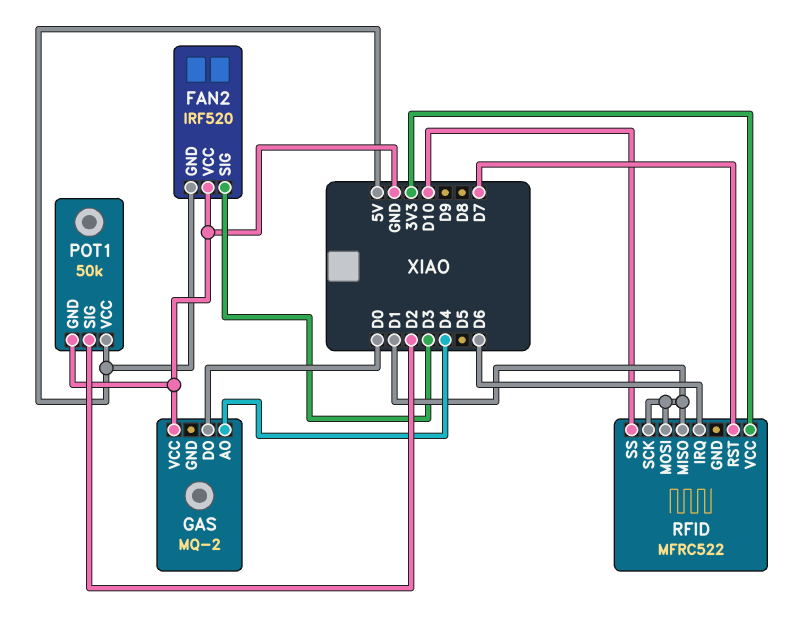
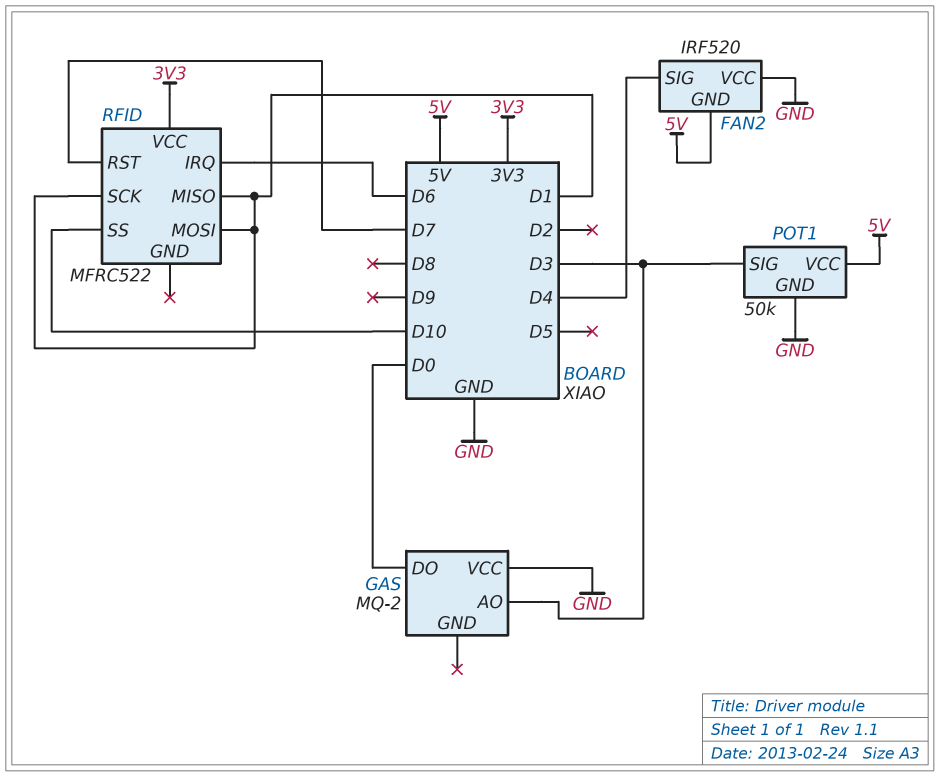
FAN2 pin SIG: D3 -> D4
GAS pin AO: D4 -> D3
POT1 pin SIG: D2 -> D3

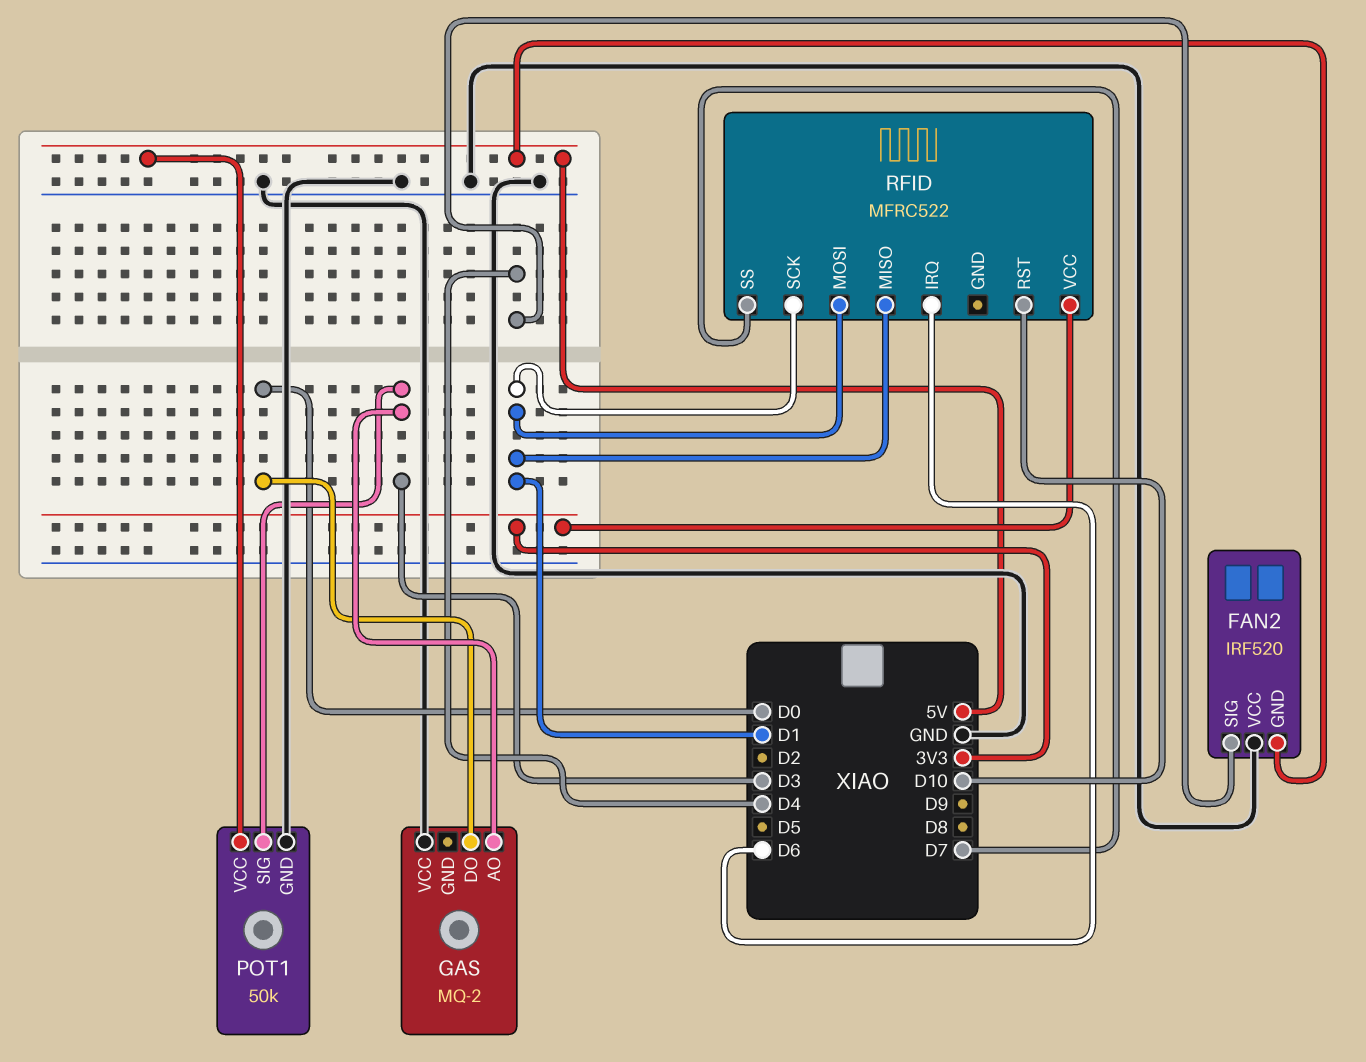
RFID pin RST: D7 -> D10
RFID pin SS: D10 -> D7

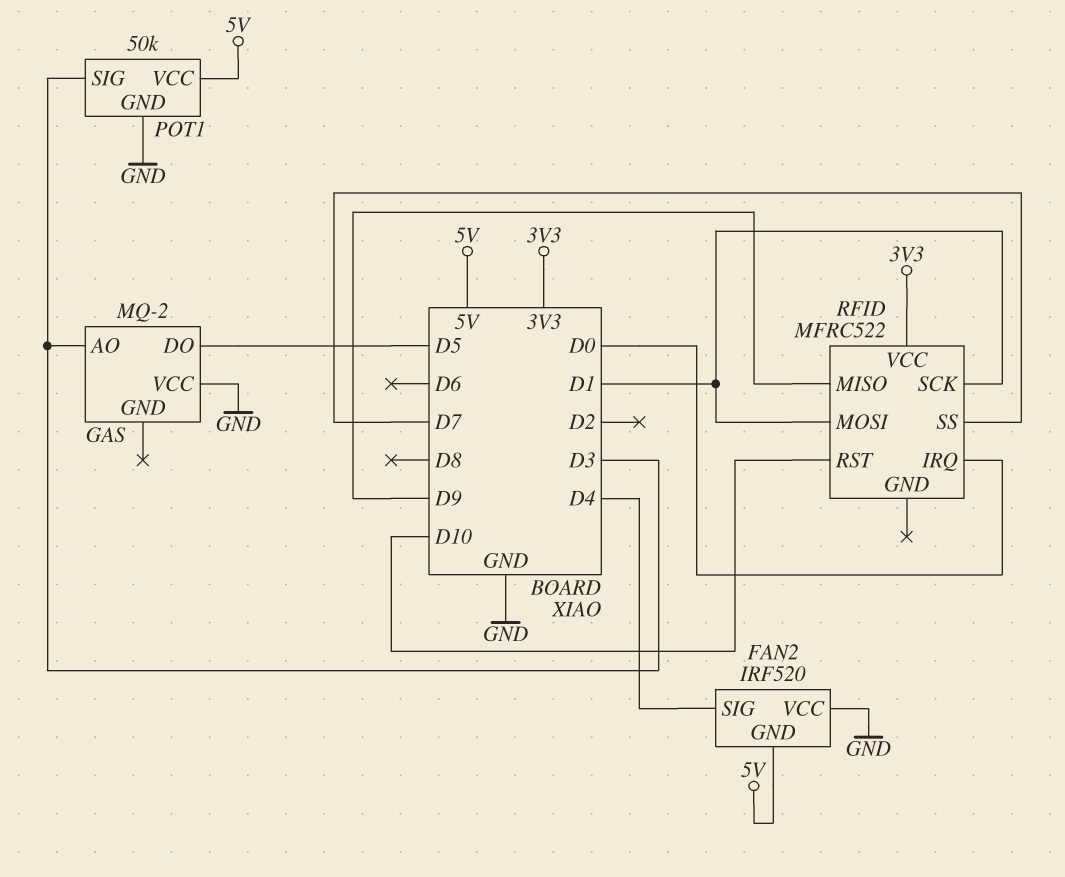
GAS pin DO: D0 -> D5
RFID pin IRQ: D6 -> D0
RFID pin MISO: D1 -> D9

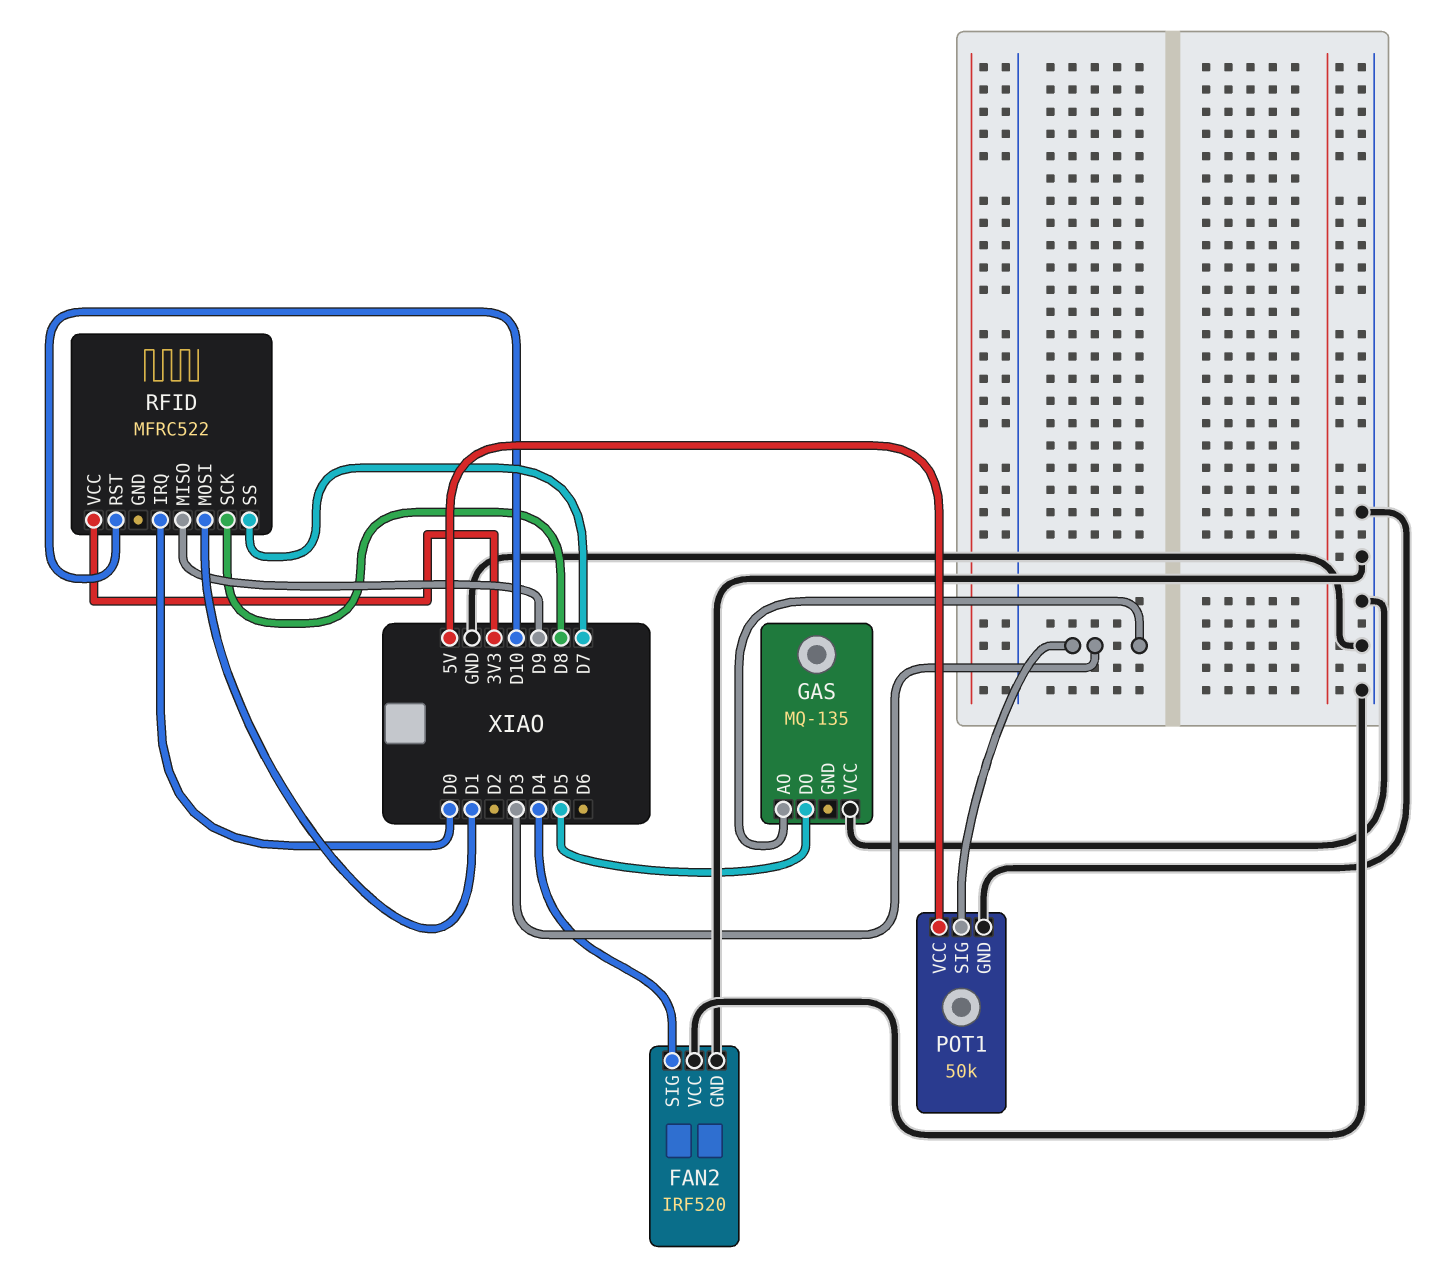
FAN2 pin GND: 5V -> GND
GAS: MQ-2 -> MQ-135
RFID pin SCK: D1 -> D8

